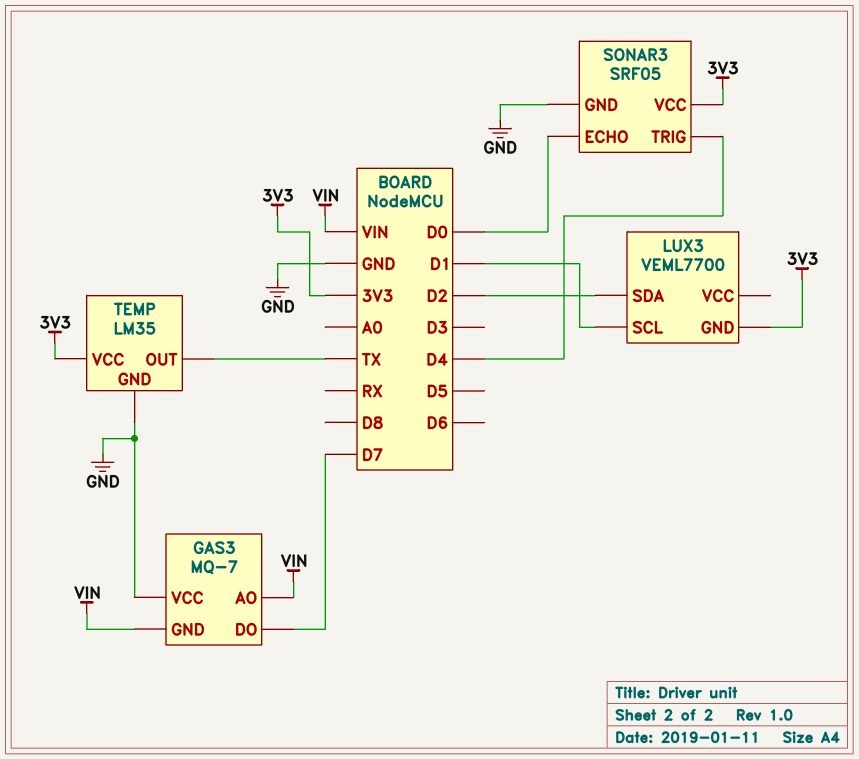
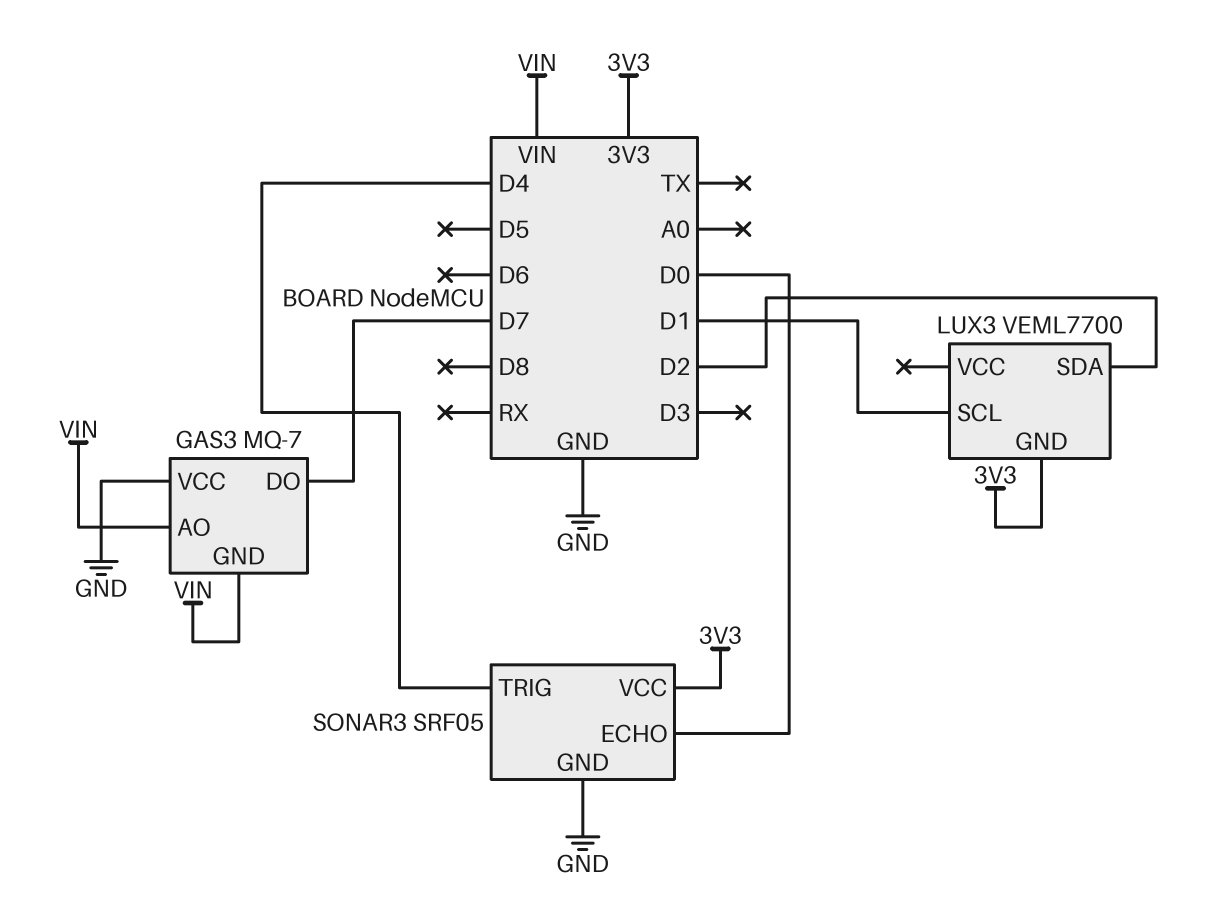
TEMP: LM35 -> none
TEMP pin GND: GND -> none
TEMP pin OUT: TX -> none
TEMP pin VCC: 3V3 -> none

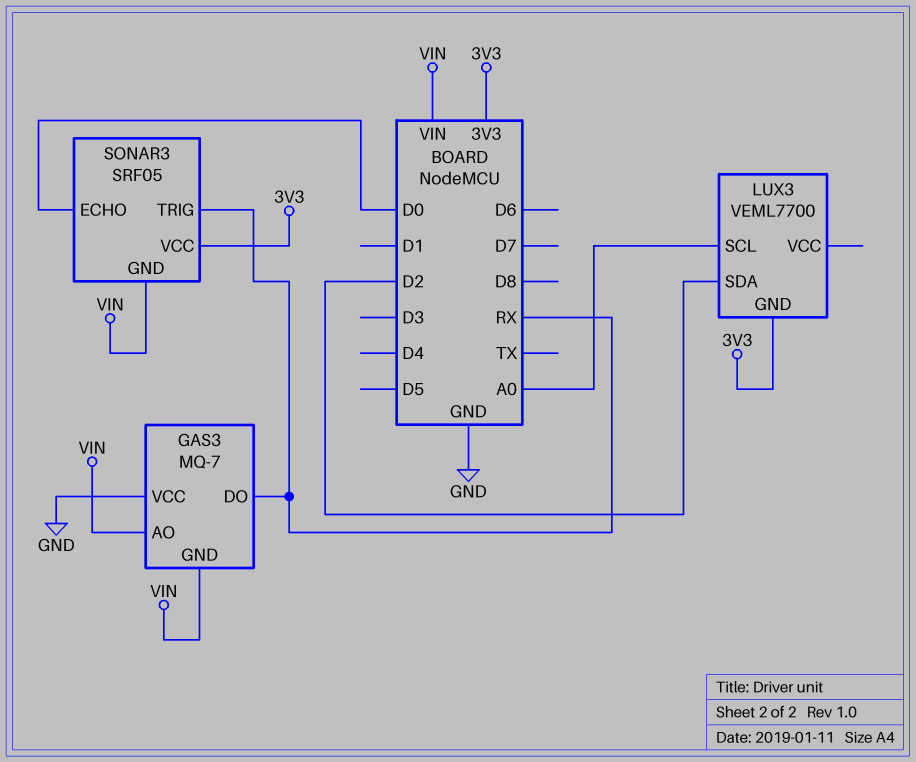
GAS3 pin DO: D7 -> RX
LUX3 pin SCL: D1 -> A0
SONAR3 pin GND: GND -> VIN
SONAR3 pin TRIG: D4 -> RX

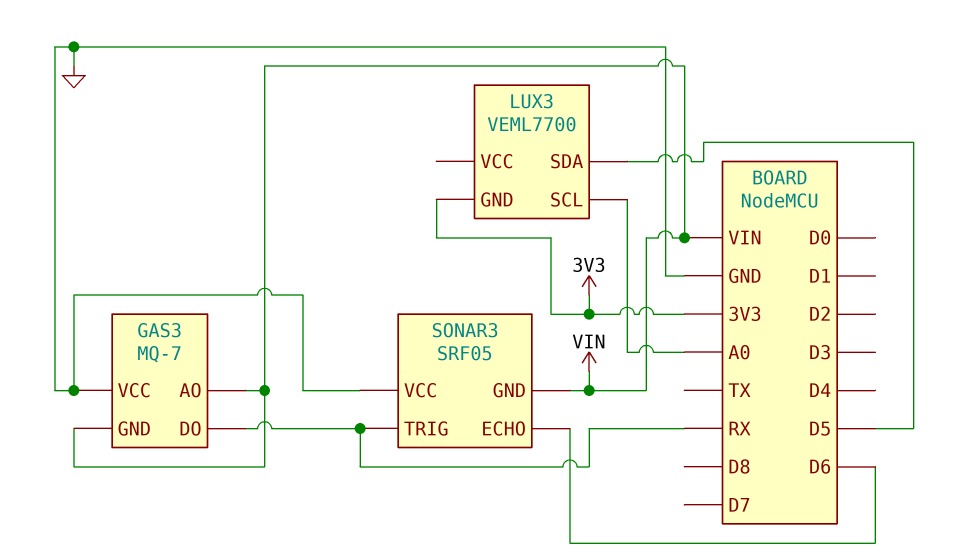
LUX3 pin SDA: D2 -> D5
SONAR3 pin ECHO: D0 -> D6
SONAR3 pin VCC: 3V3 -> GND

